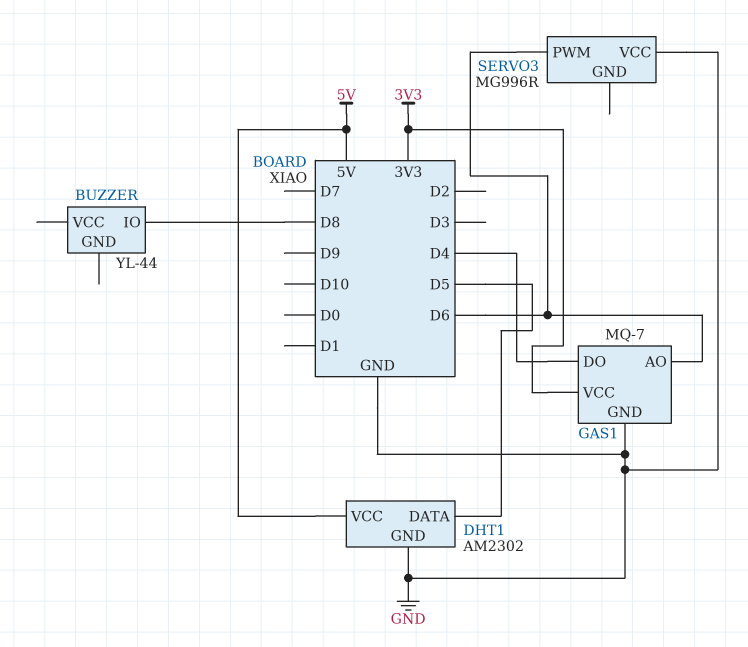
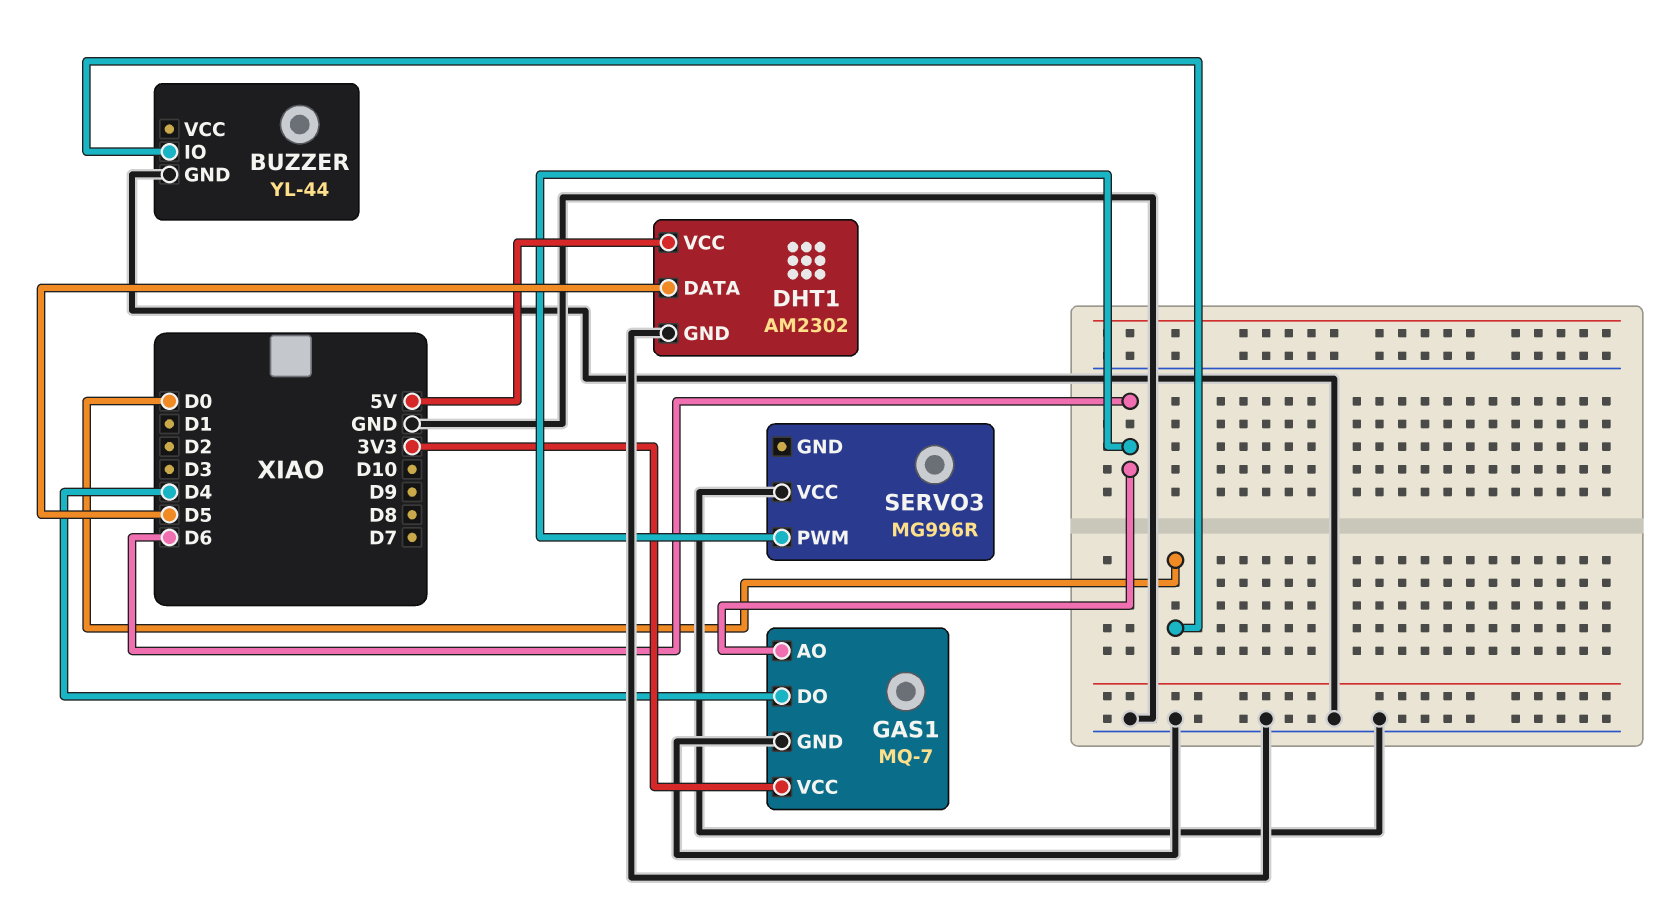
BUZZER pin GND: none -> GND
BUZZER pin IO: D8 -> D0

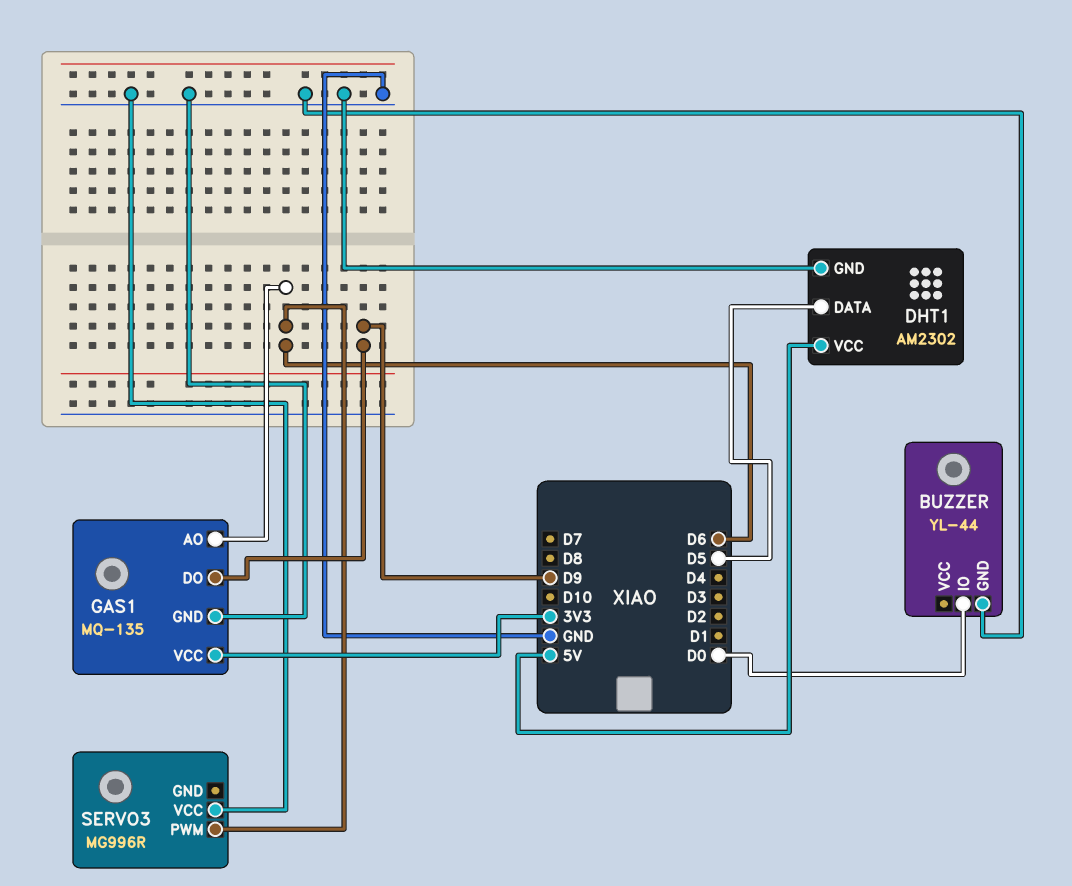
GAS1: MQ-7 -> MQ-135
GAS1 pin DO: D4 -> D9

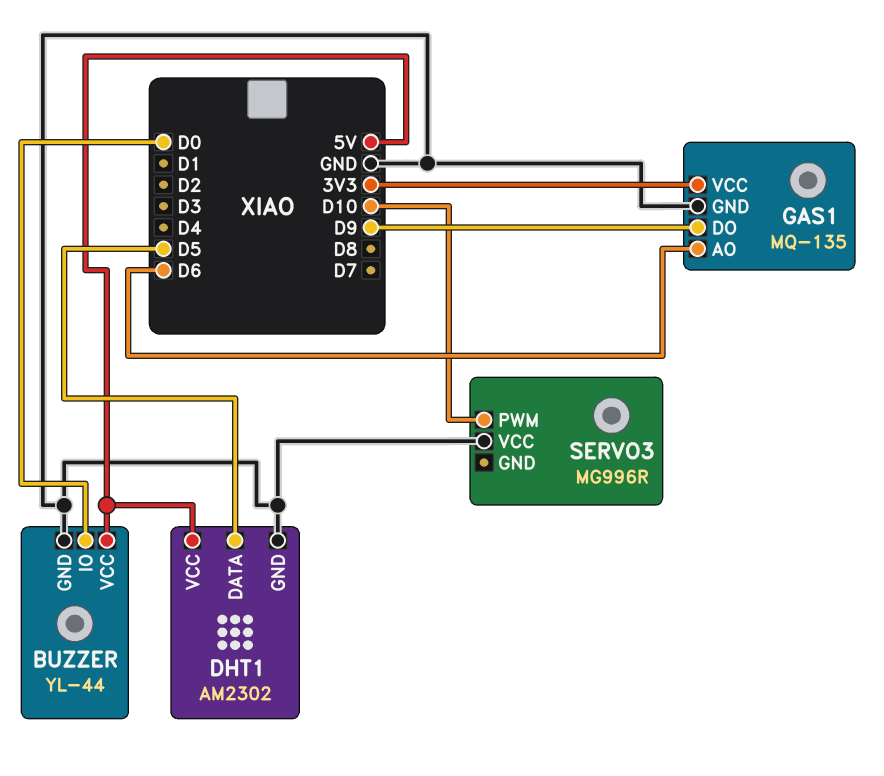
BUZZER pin VCC: none -> 5V
SERVO3 pin PWM: D6 -> D10

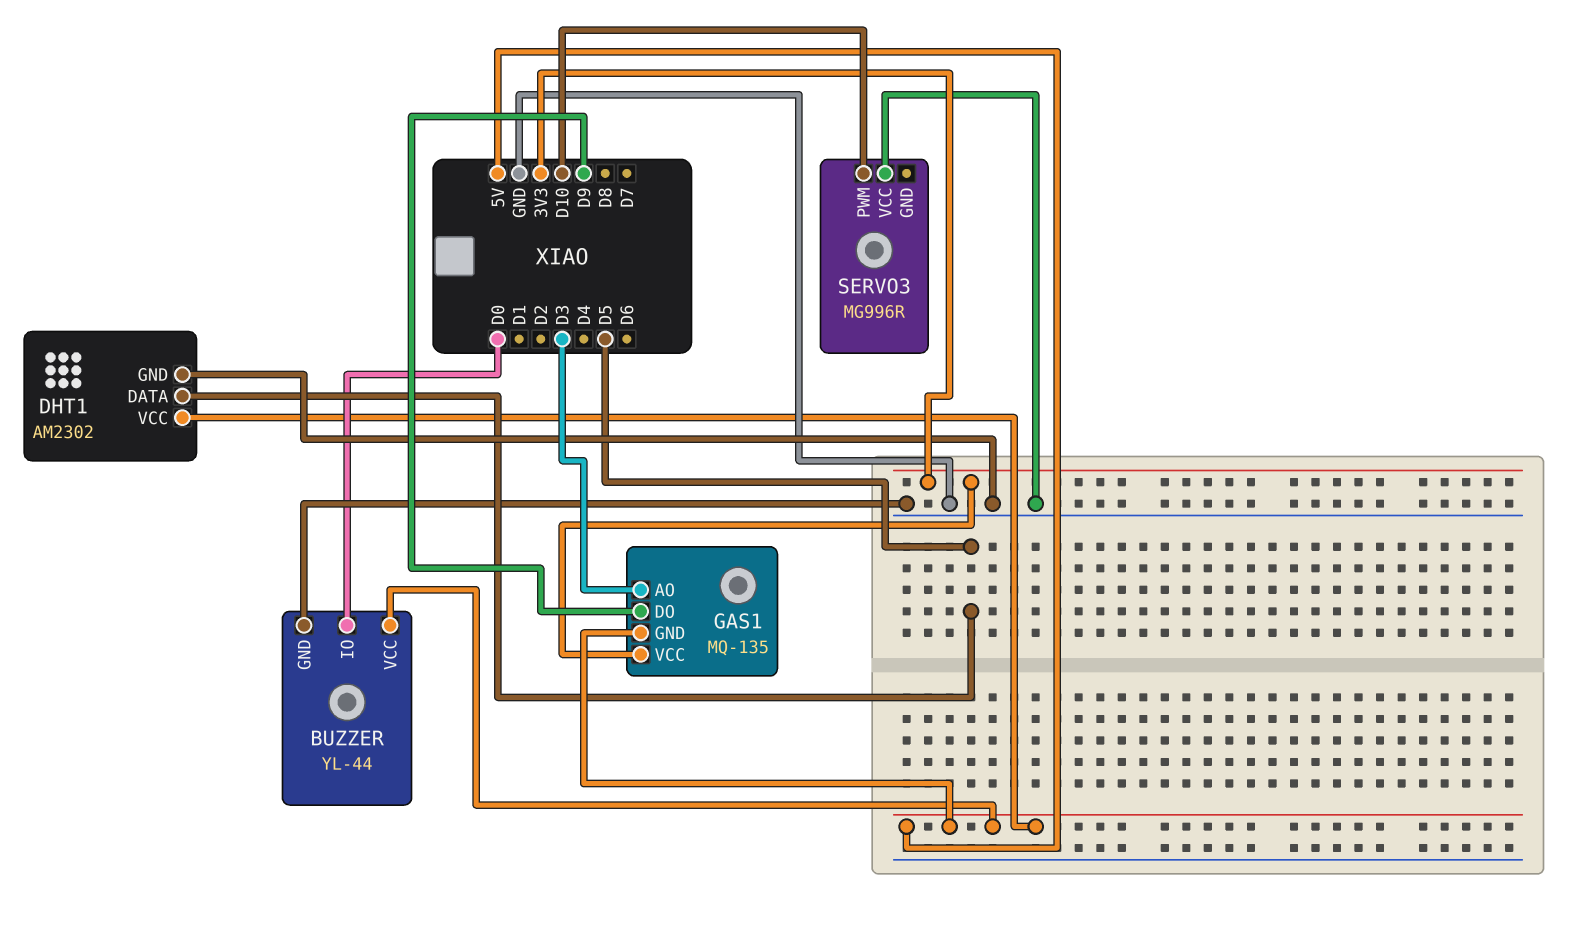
GAS1 pin AO: D6 -> D3
GAS1 pin GND: GND -> 5V

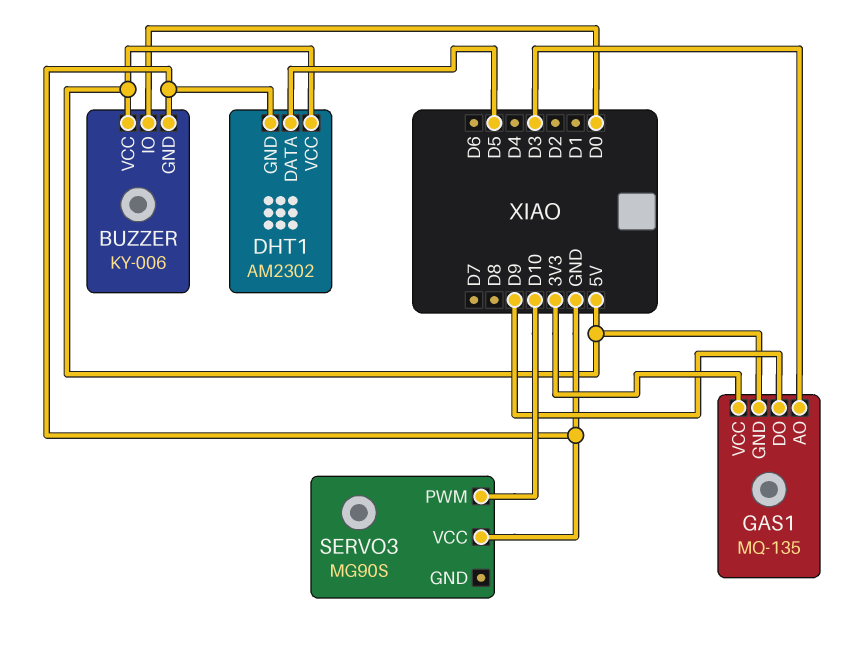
BUZZER: YL-44 -> KY-006
SERVO3: MG996R -> MG90S

